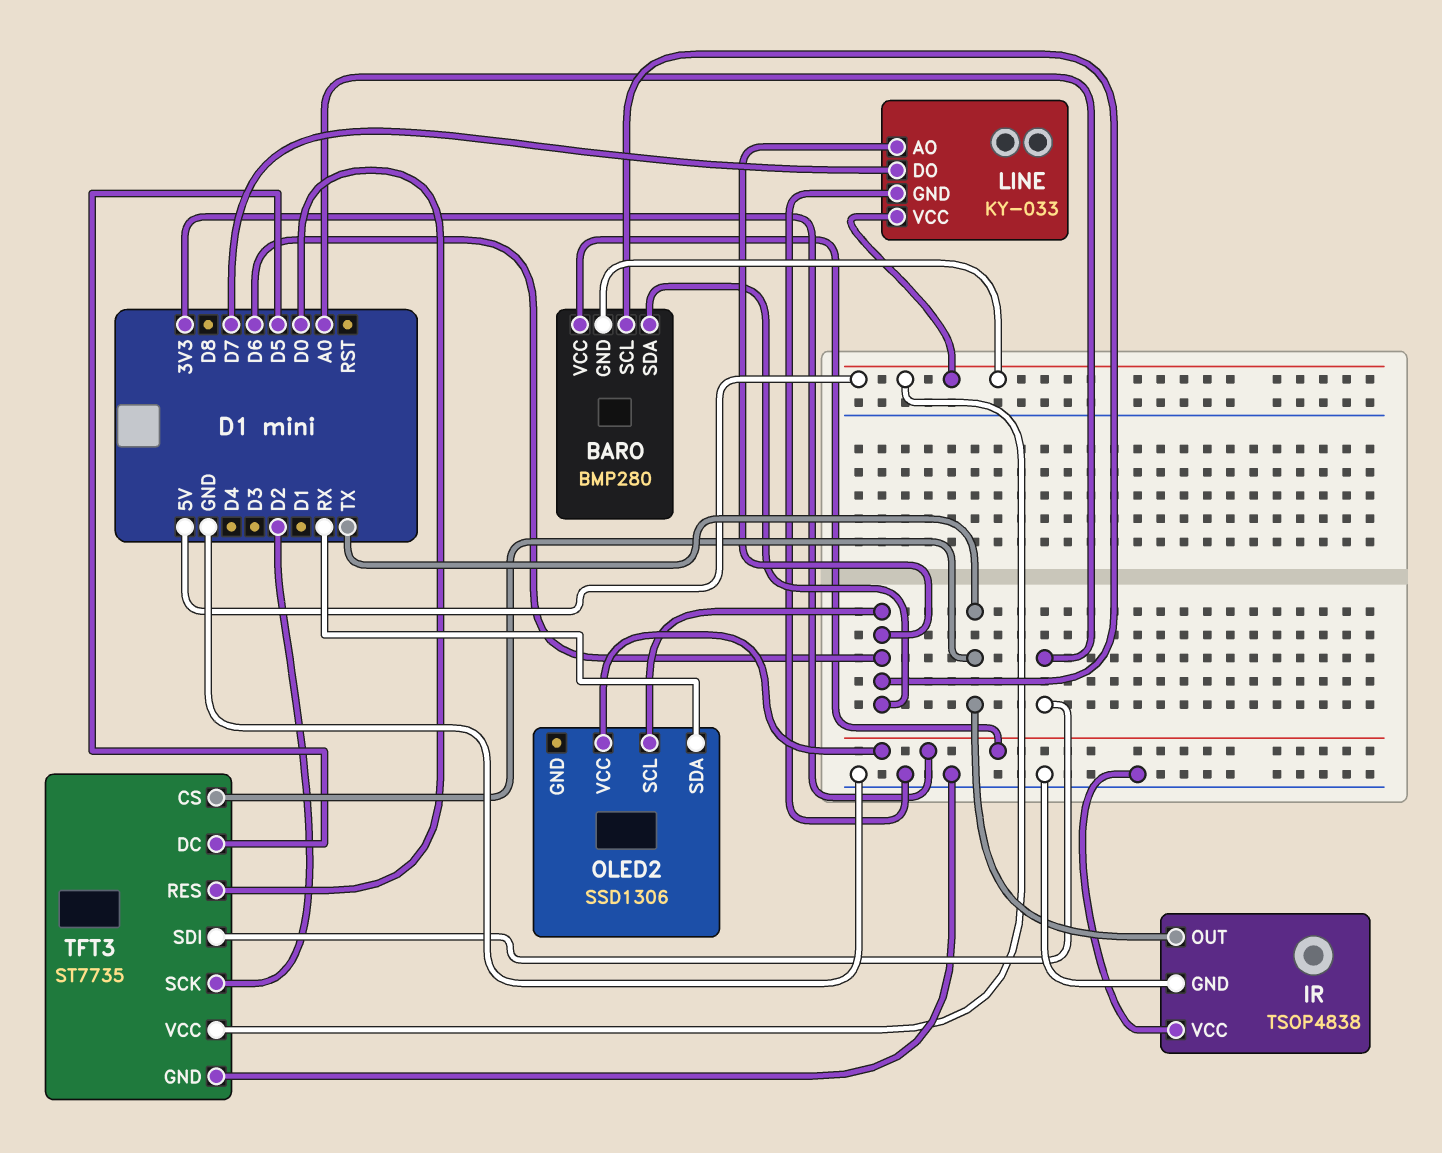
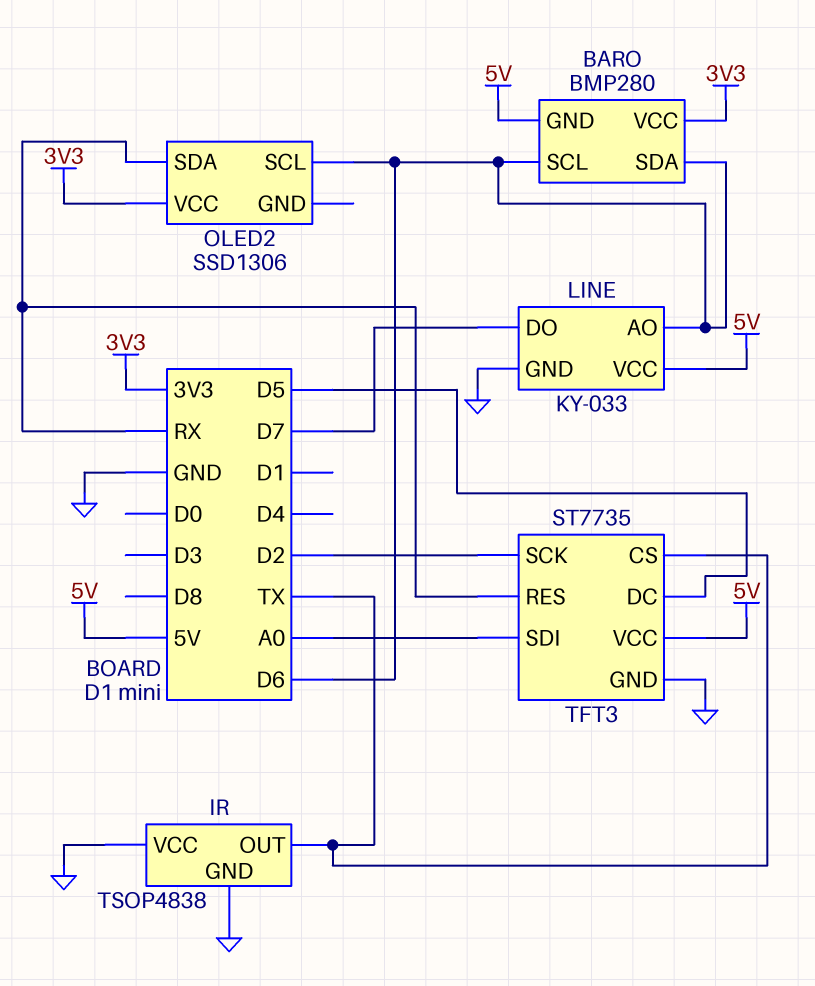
TFT3 pin RES: D0 -> RX

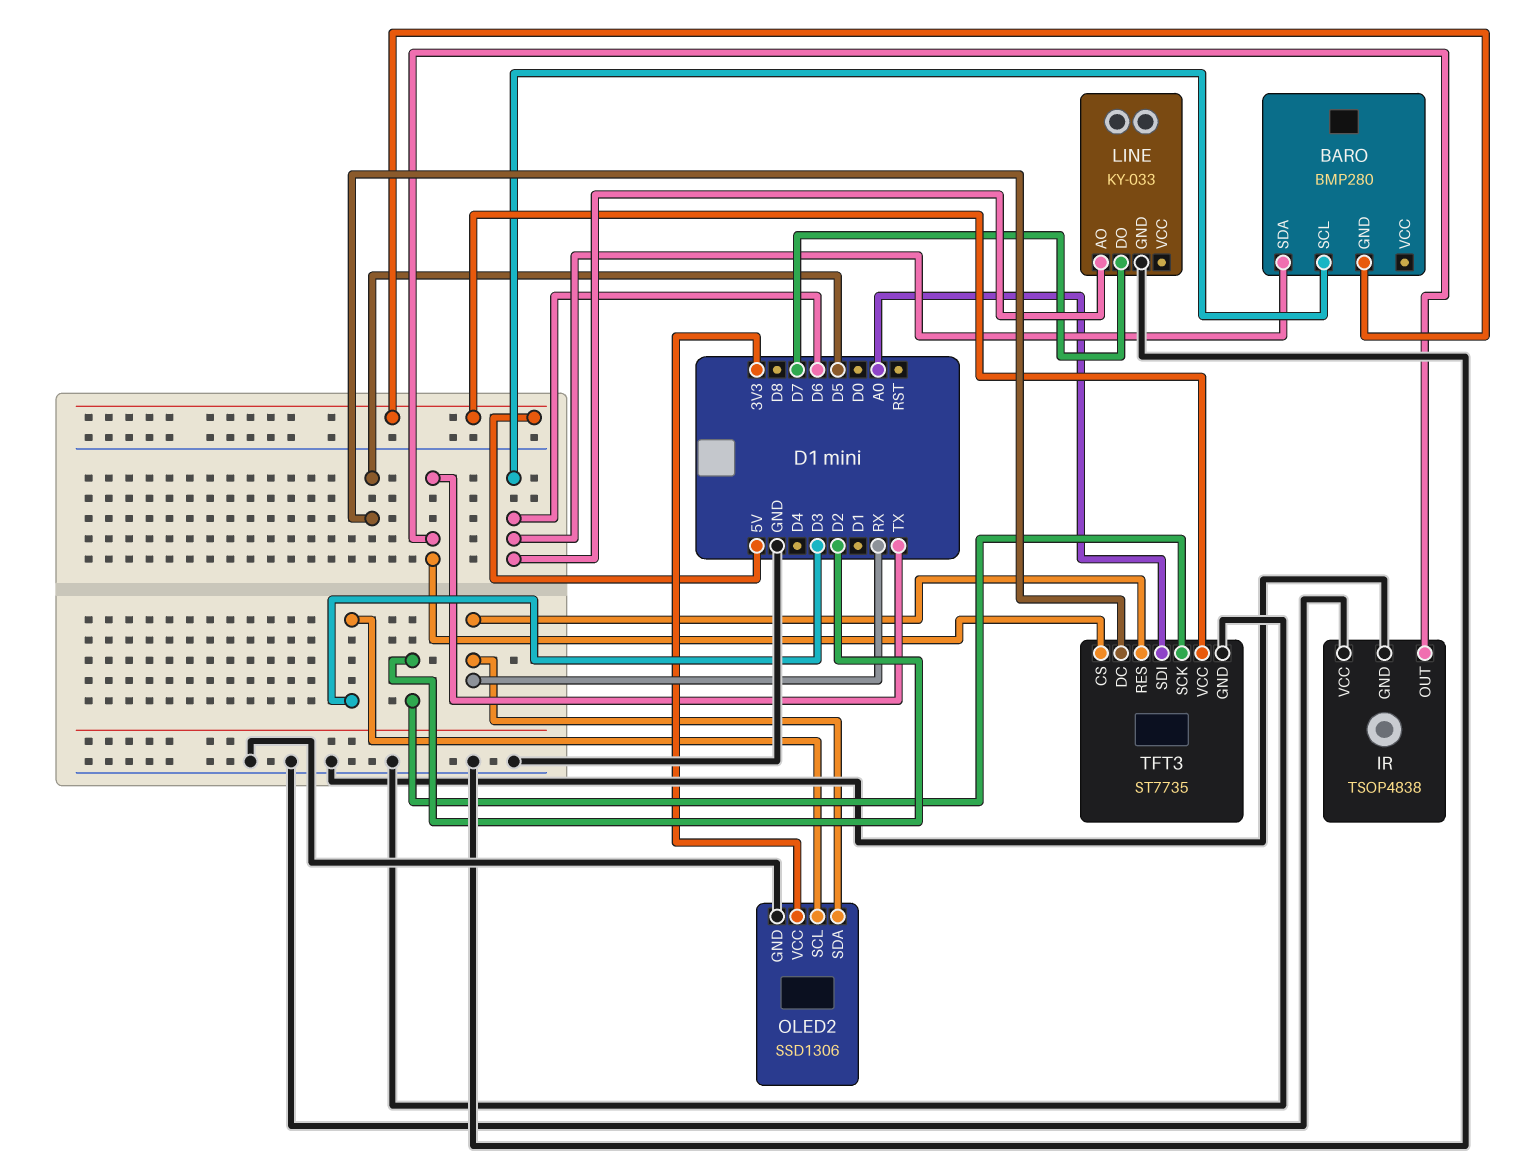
BARO pin VCC: 3V3 -> none
LINE pin VCC: 5V -> none
OLED2 pin GND: none -> GND
OLED2 pin SCL: D6 -> D3

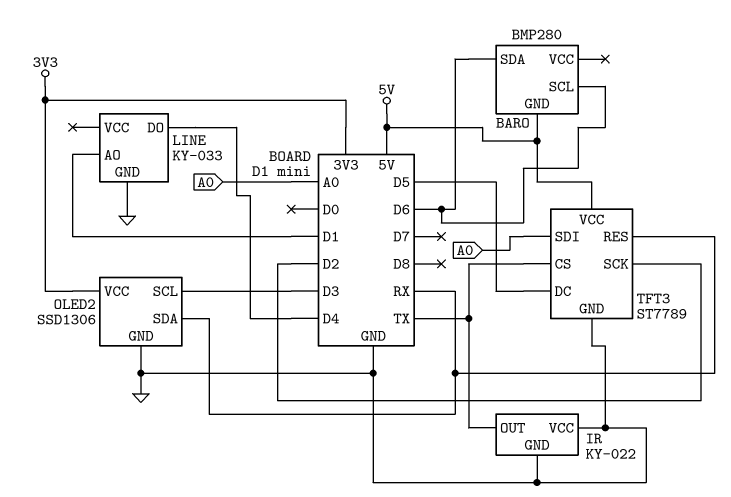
IR: TSOP4838 -> KY-022
LINE pin AO: D6 -> D1
LINE pin DO: D7 -> D4
TFT3: ST7735 -> ST7789

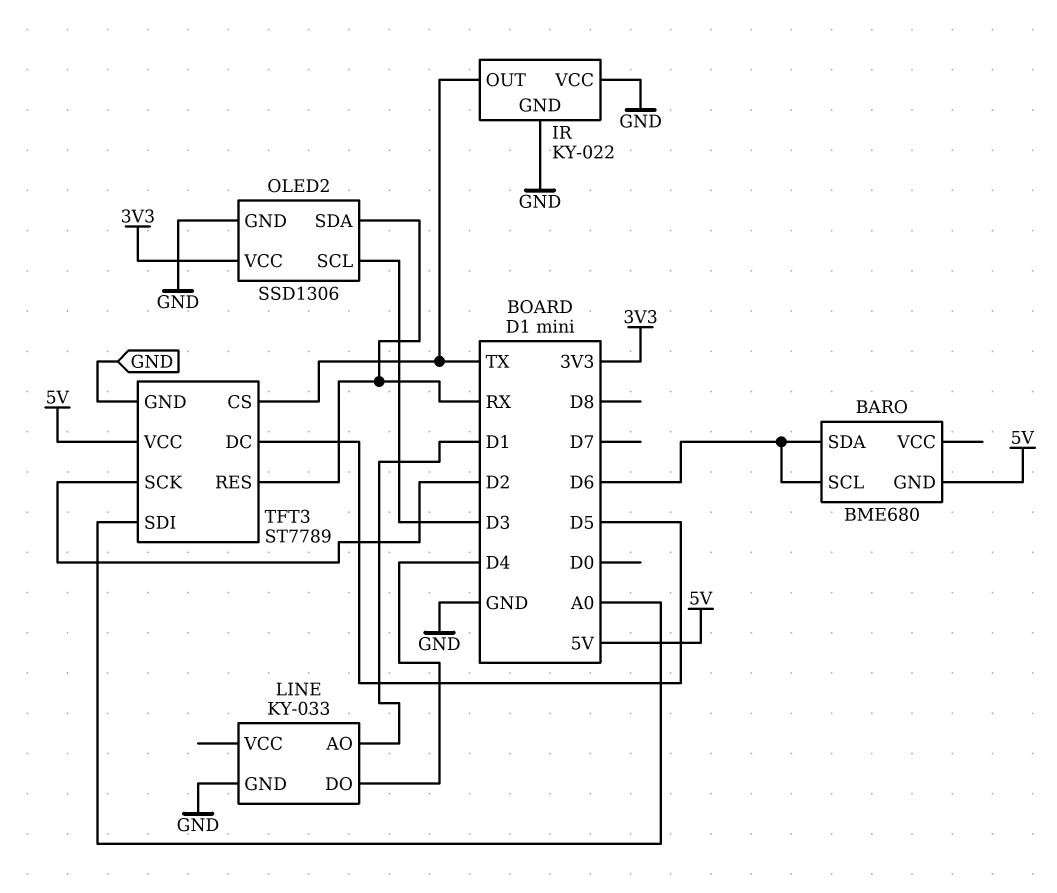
BARO: BMP280 -> BME680

